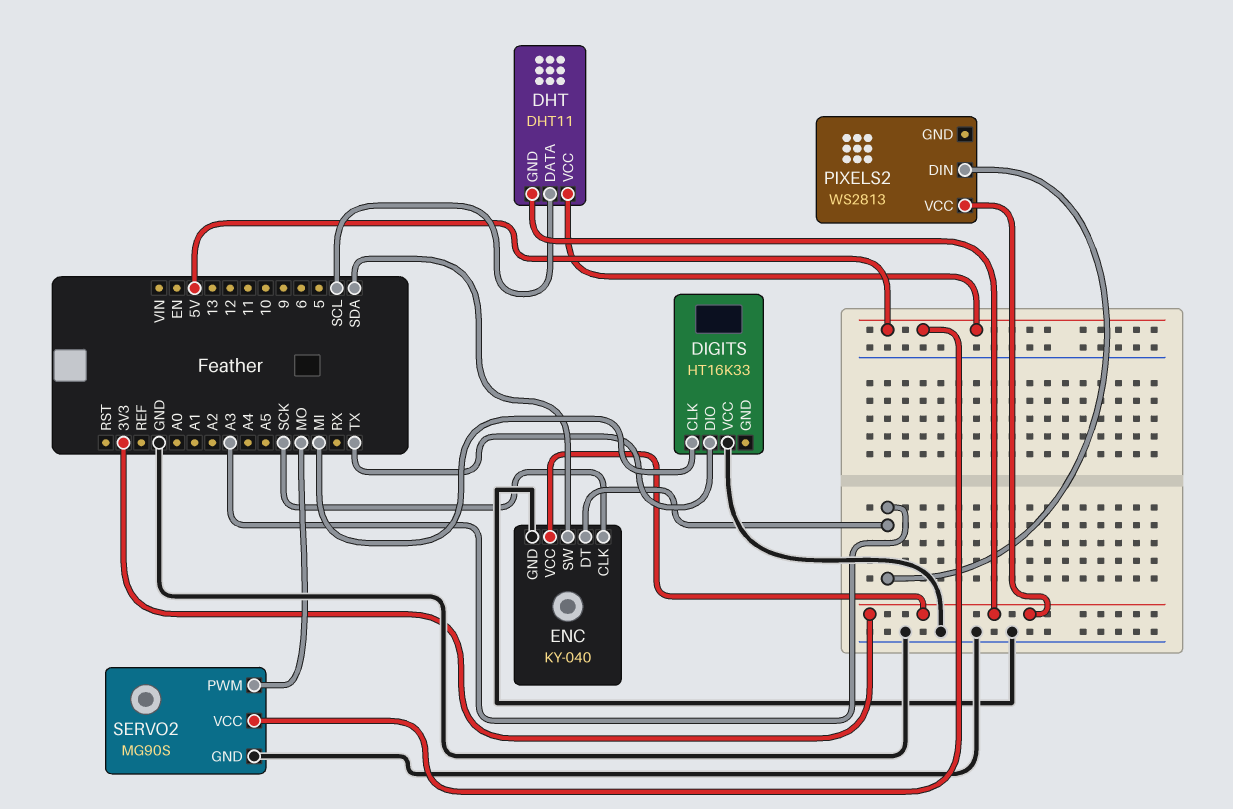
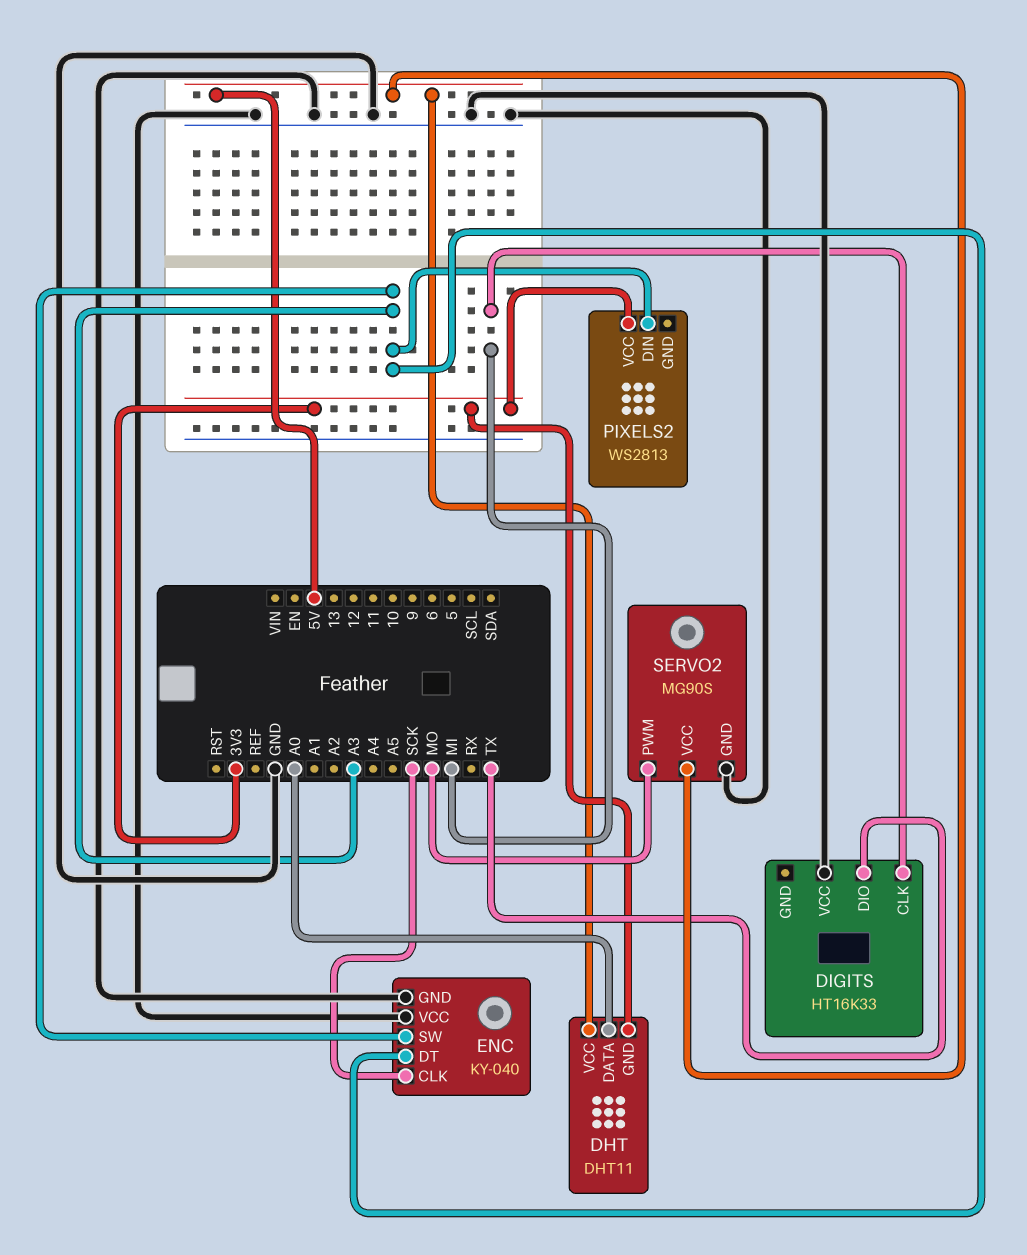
DHT pin DATA: SCL -> A0
ENC pin SW: SDA -> A3
ENC pin VCC: 3V3 -> GND

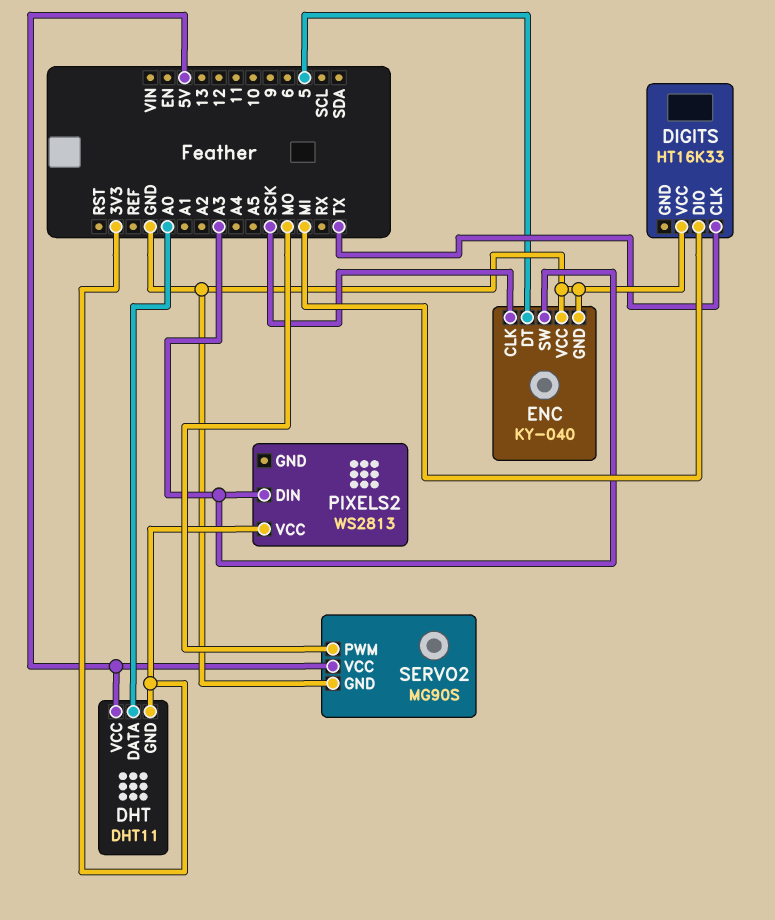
DIGITS pin CLK: MI -> TX
DIGITS pin DIO: TX -> MI
ENC pin DT: A3 -> 5

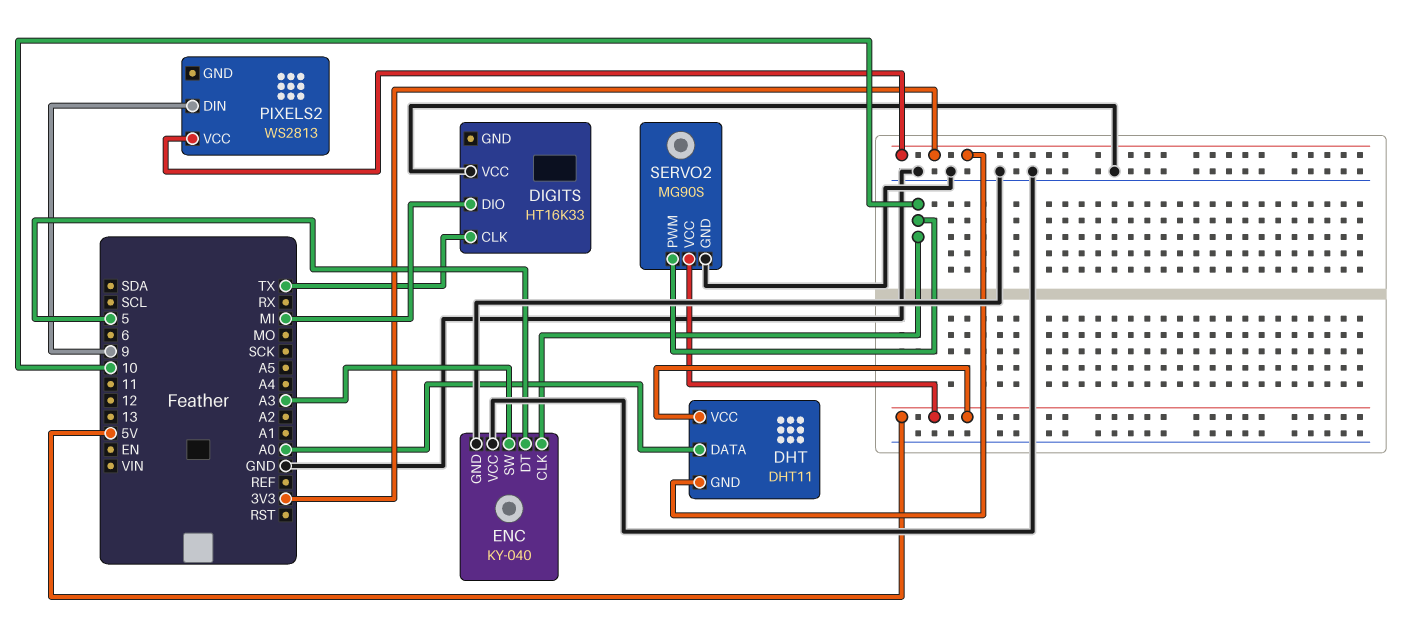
ENC pin CLK: SCK -> 10
PIXELS2 pin DIN: A3 -> 9
SERVO2 pin PWM: MO -> 10

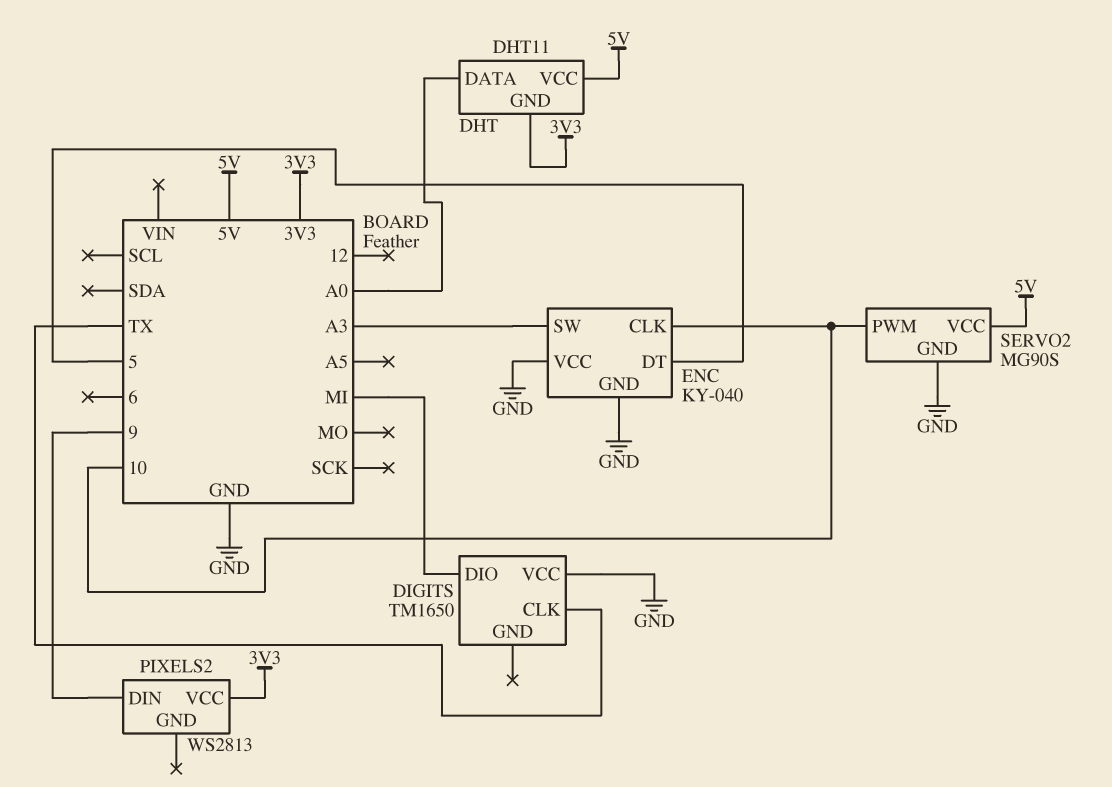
DIGITS: HT16K33 -> TM1650

